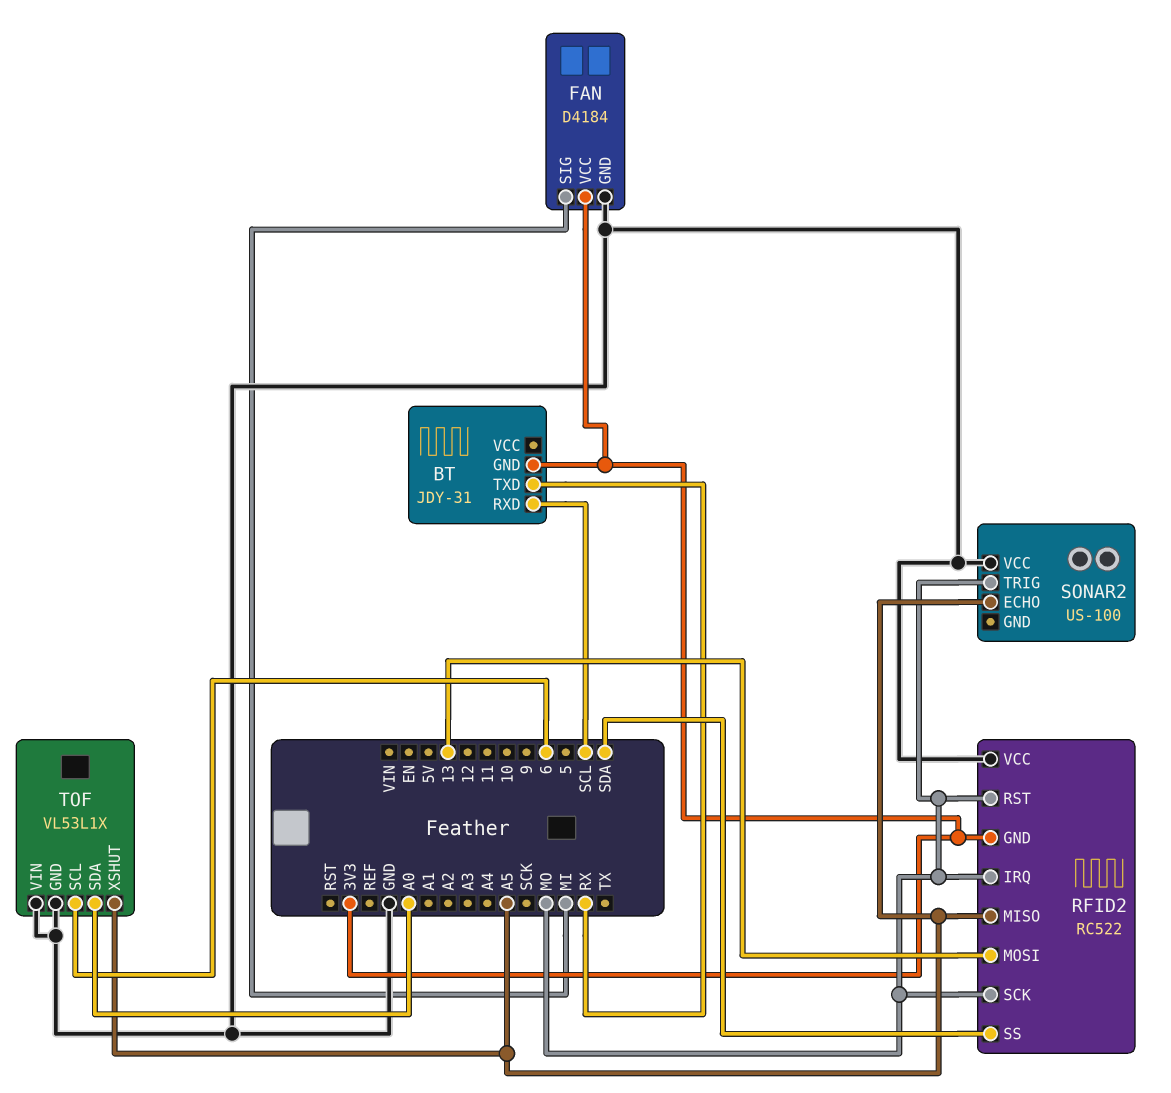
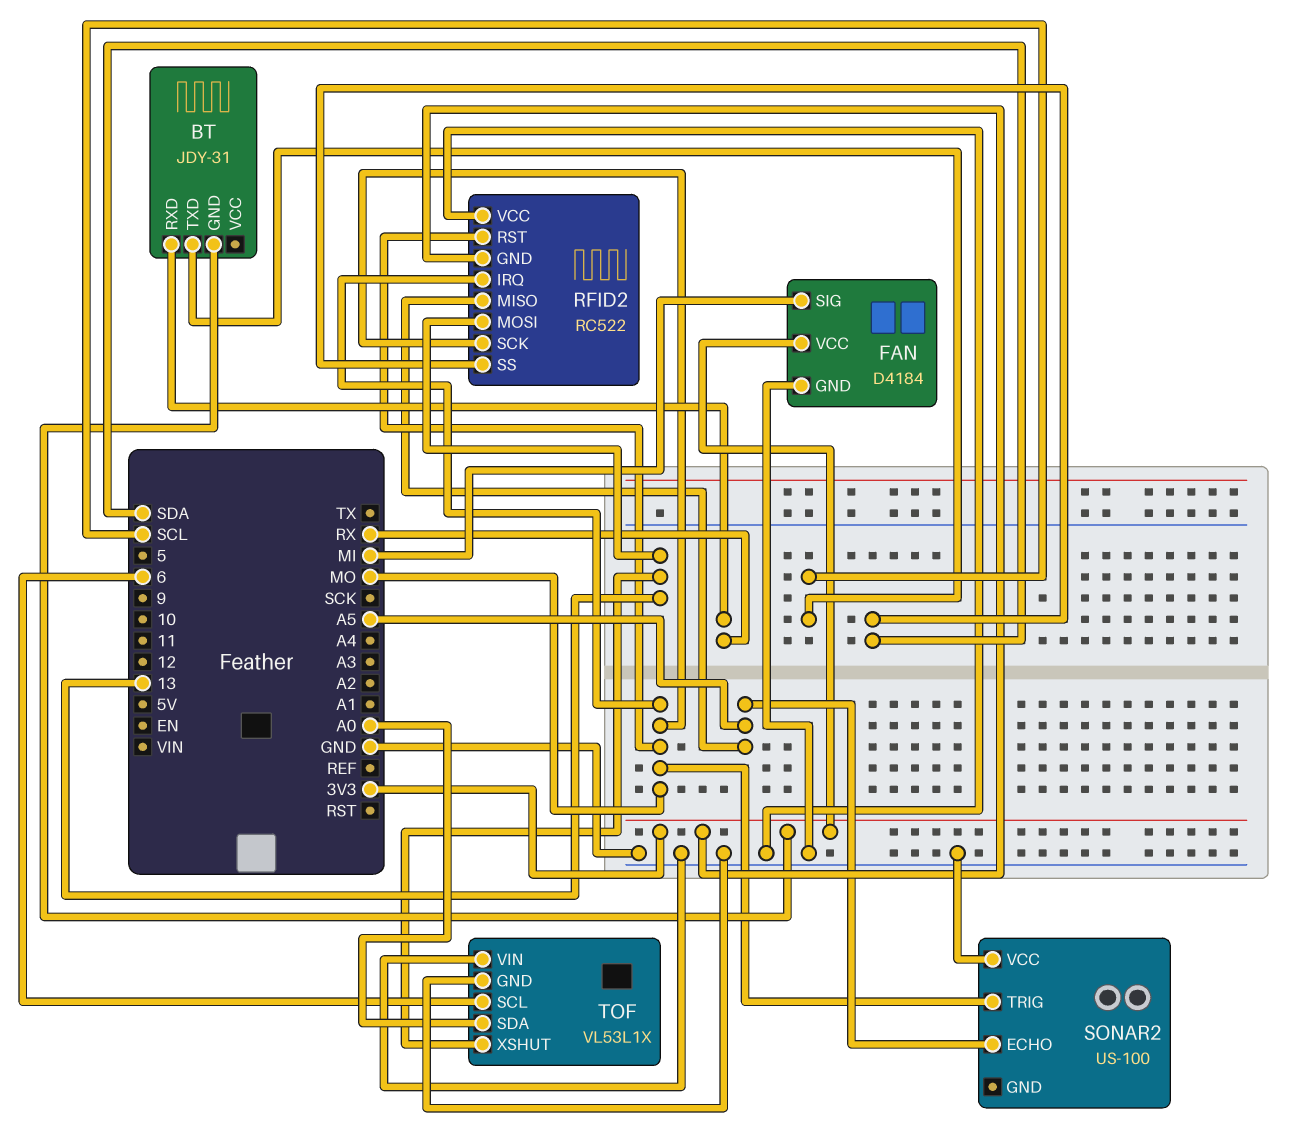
BT pin RXD: SCL -> RX
BT pin TXD: RX -> SCL
TOF pin XSHUT: A5 -> 13

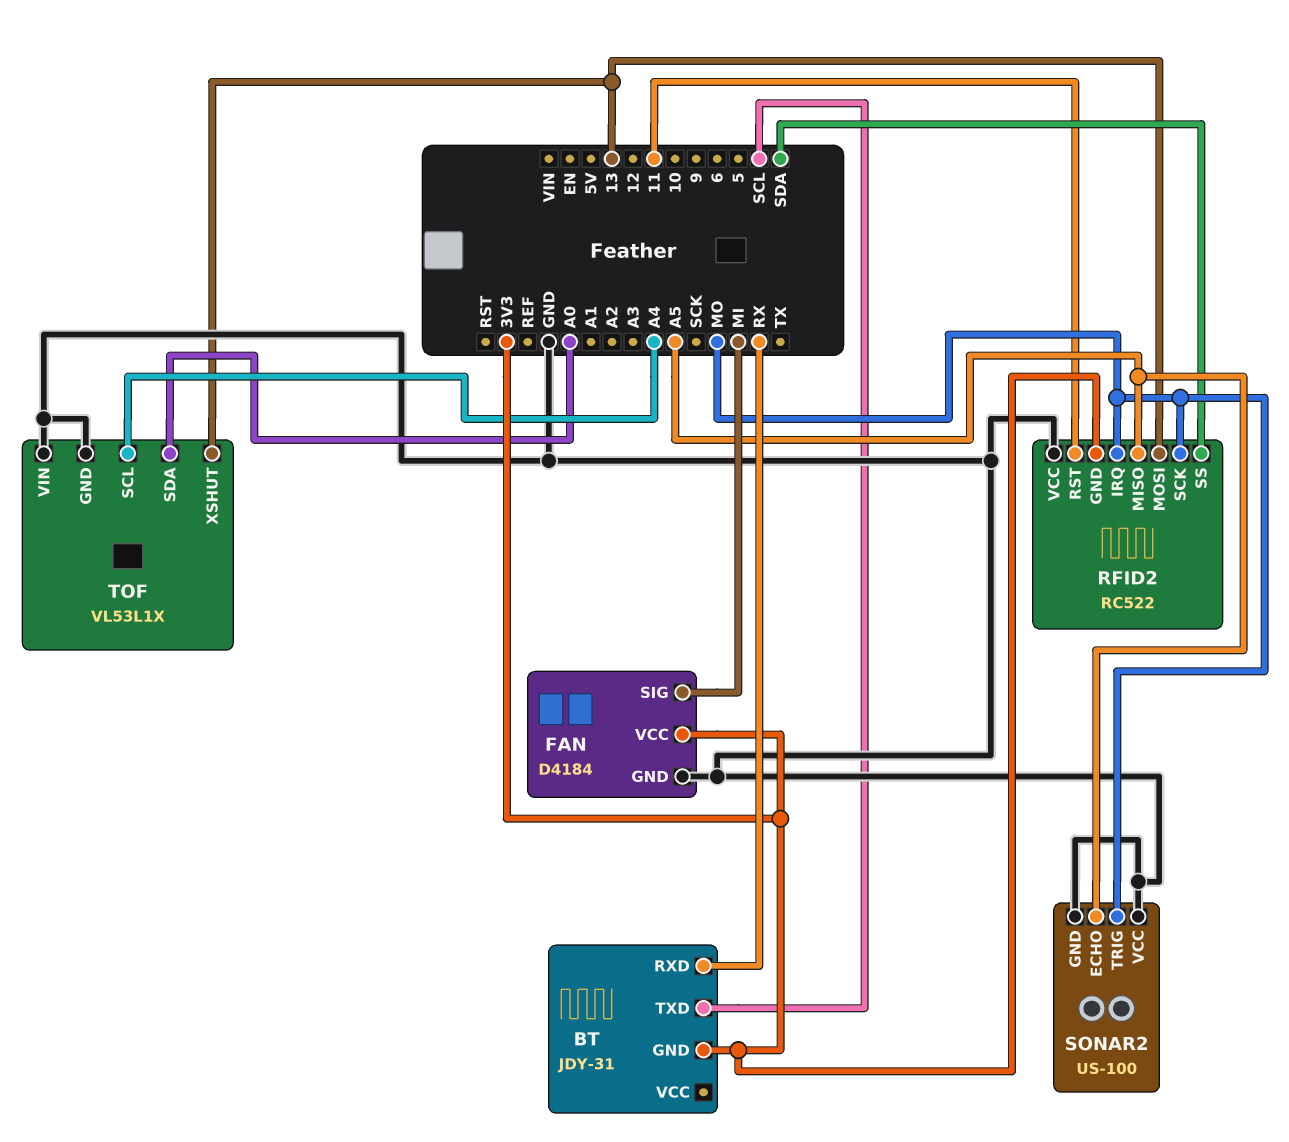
RFID2 pin RST: MO -> 11
SONAR2 pin GND: none -> GND
TOF pin SCL: 6 -> A4

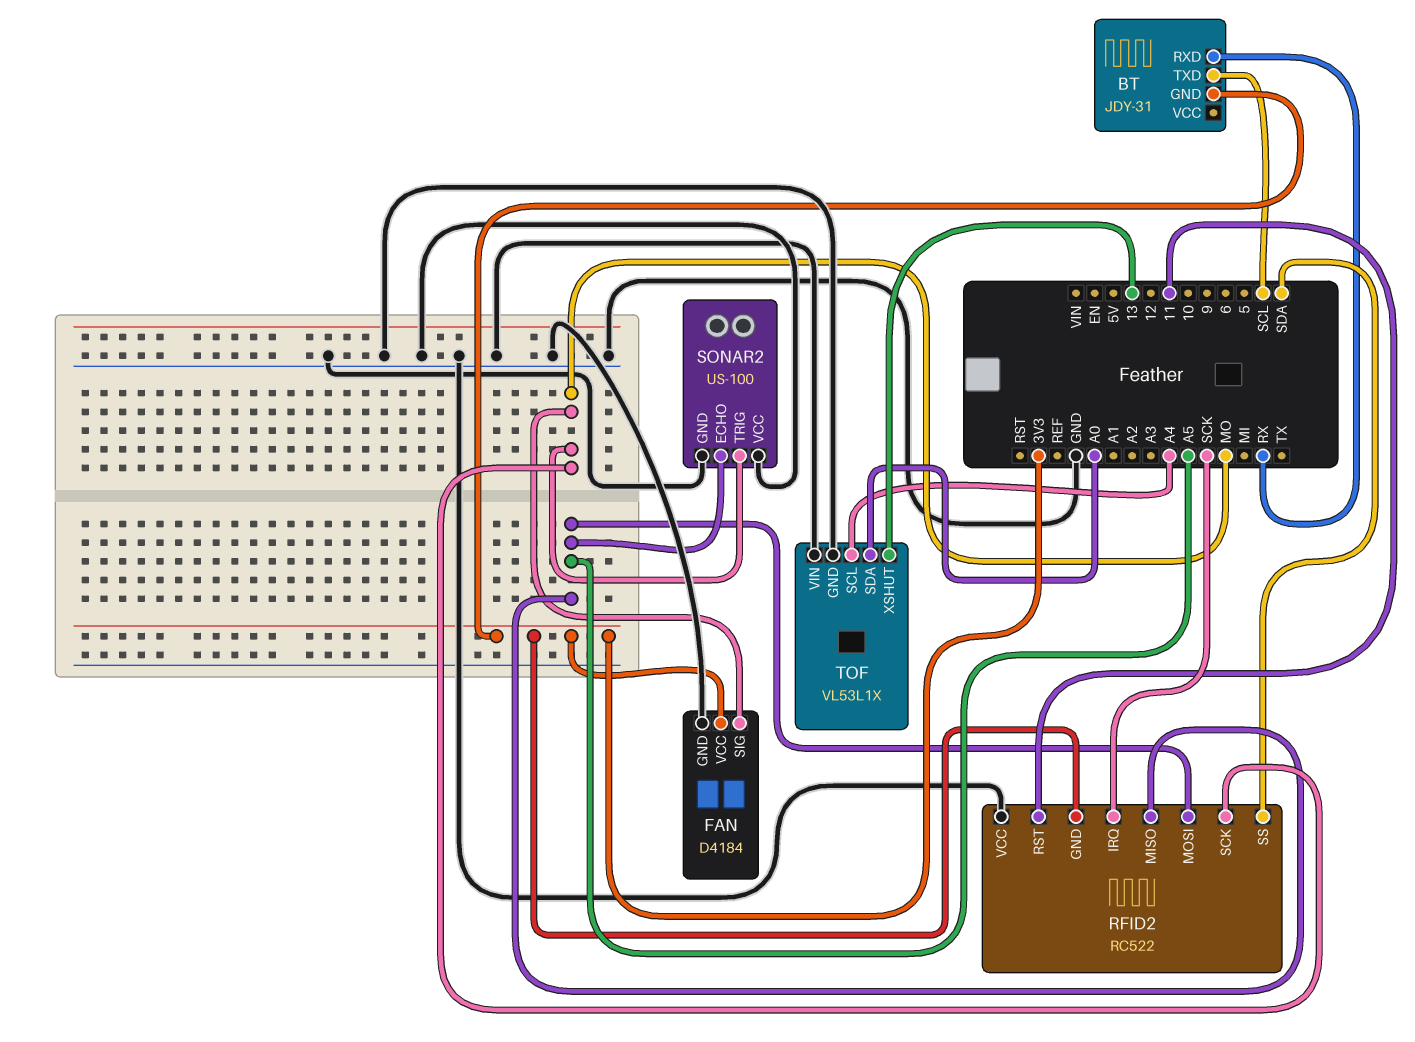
FAN pin SIG: MI -> MO
RFID2 pin IRQ: MO -> SCK
RFID2 pin MOSI: 13 -> A5

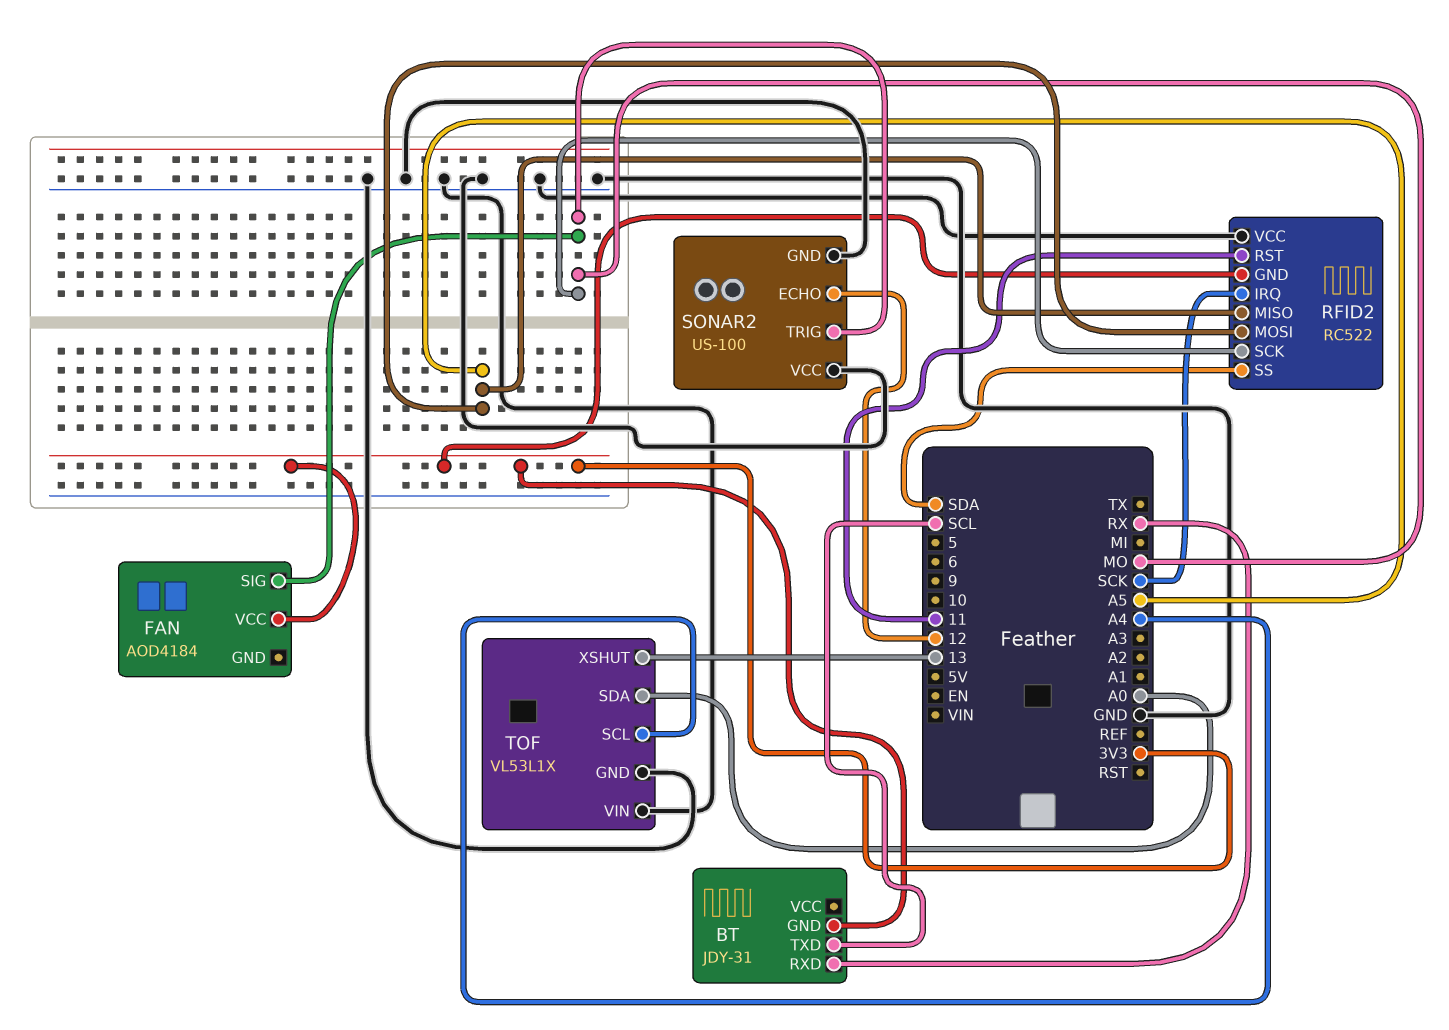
FAN: D4184 -> AOD4184
FAN pin GND: GND -> none
SONAR2 pin ECHO: A5 -> 12

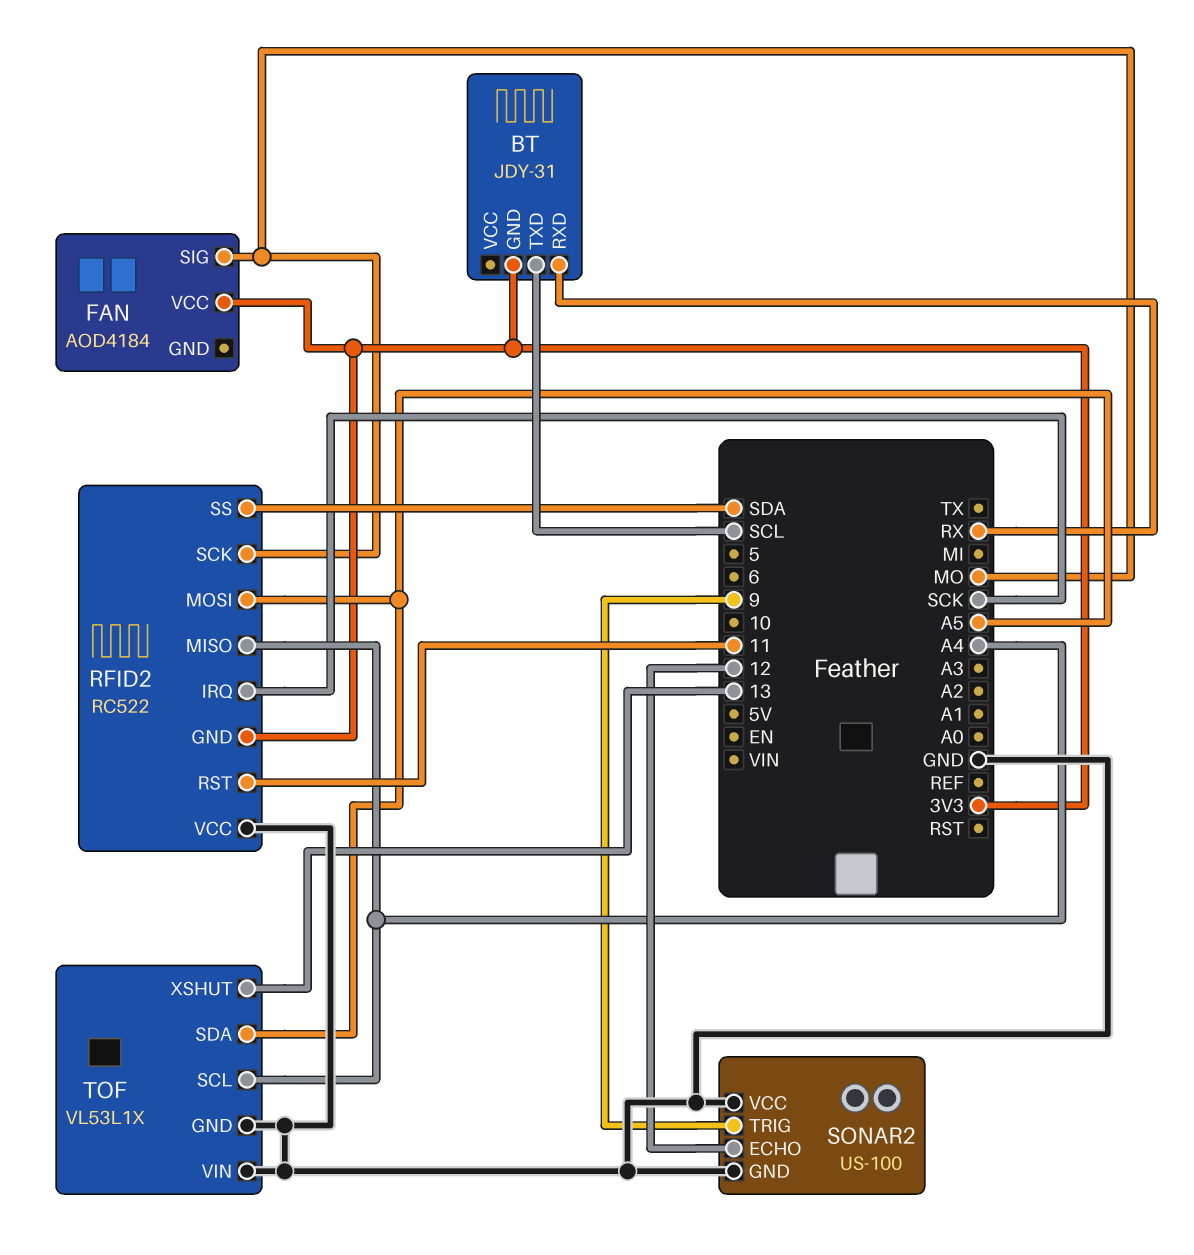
RFID2 pin MISO: A5 -> A4
SONAR2 pin TRIG: MO -> 9
TOF pin SDA: A0 -> A5

